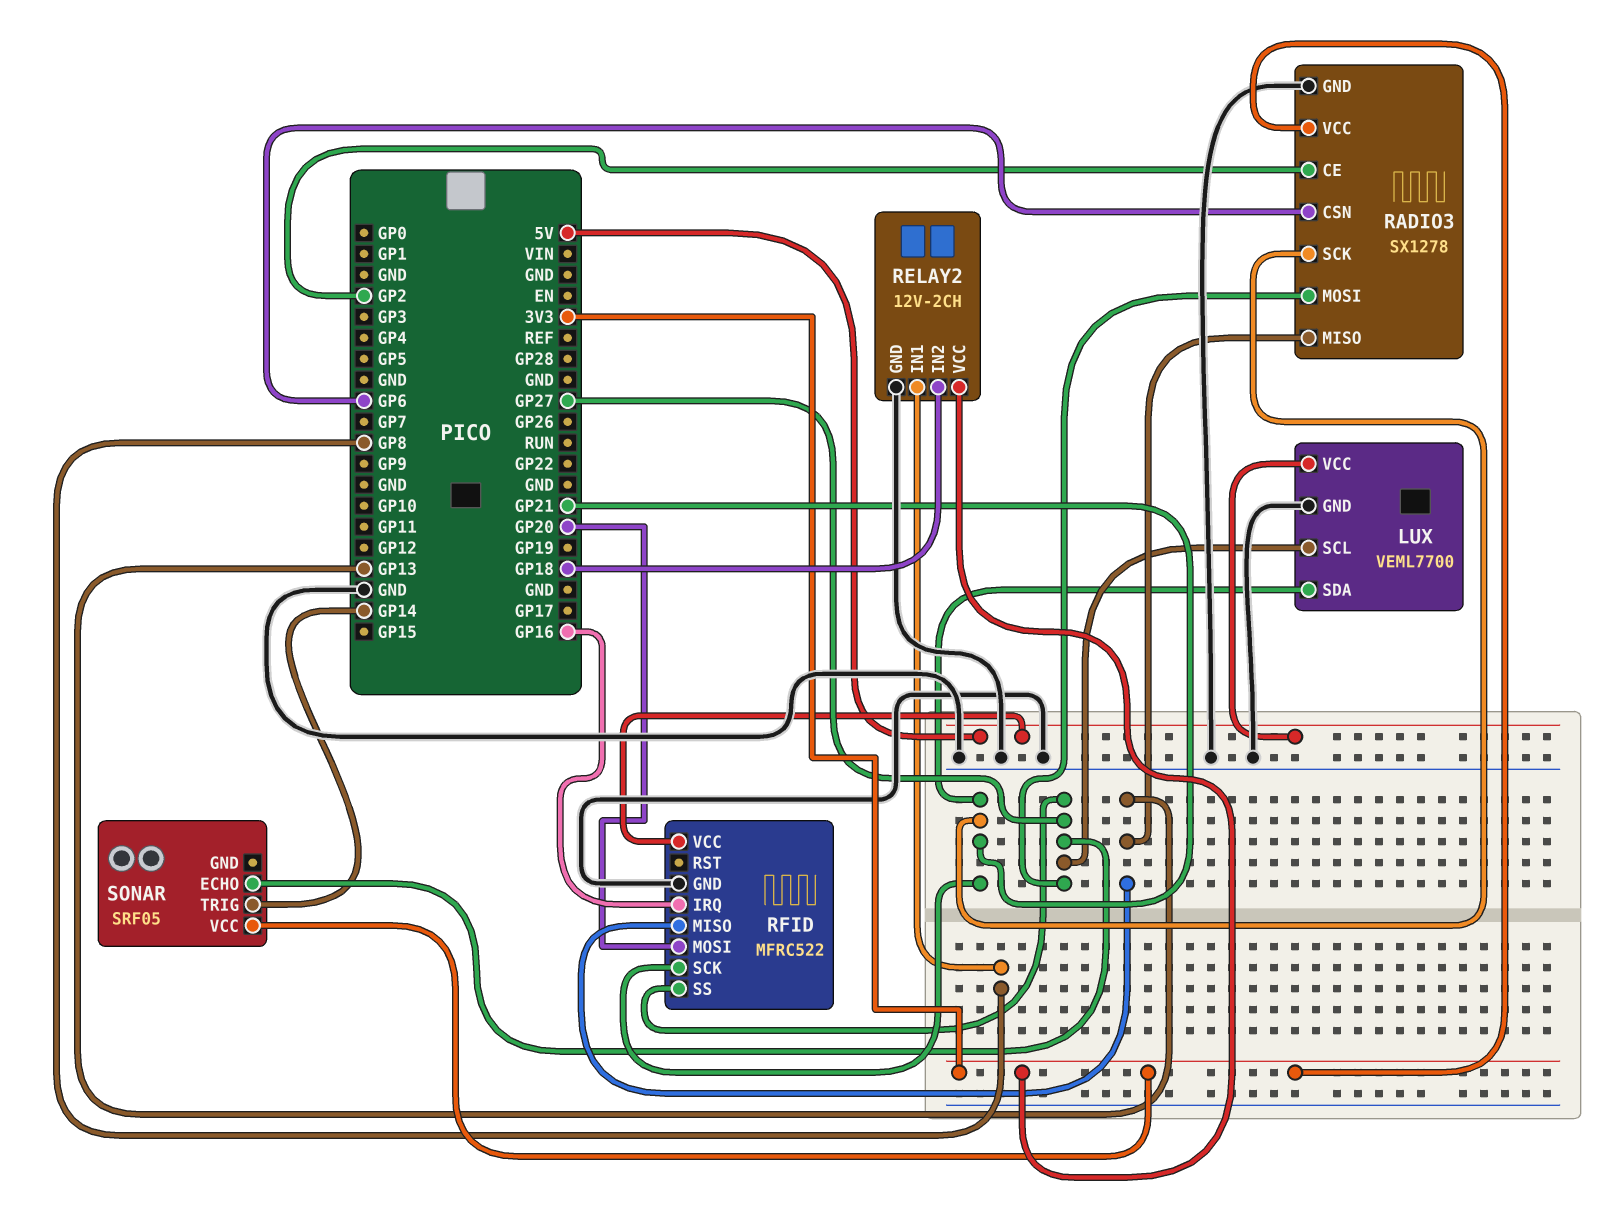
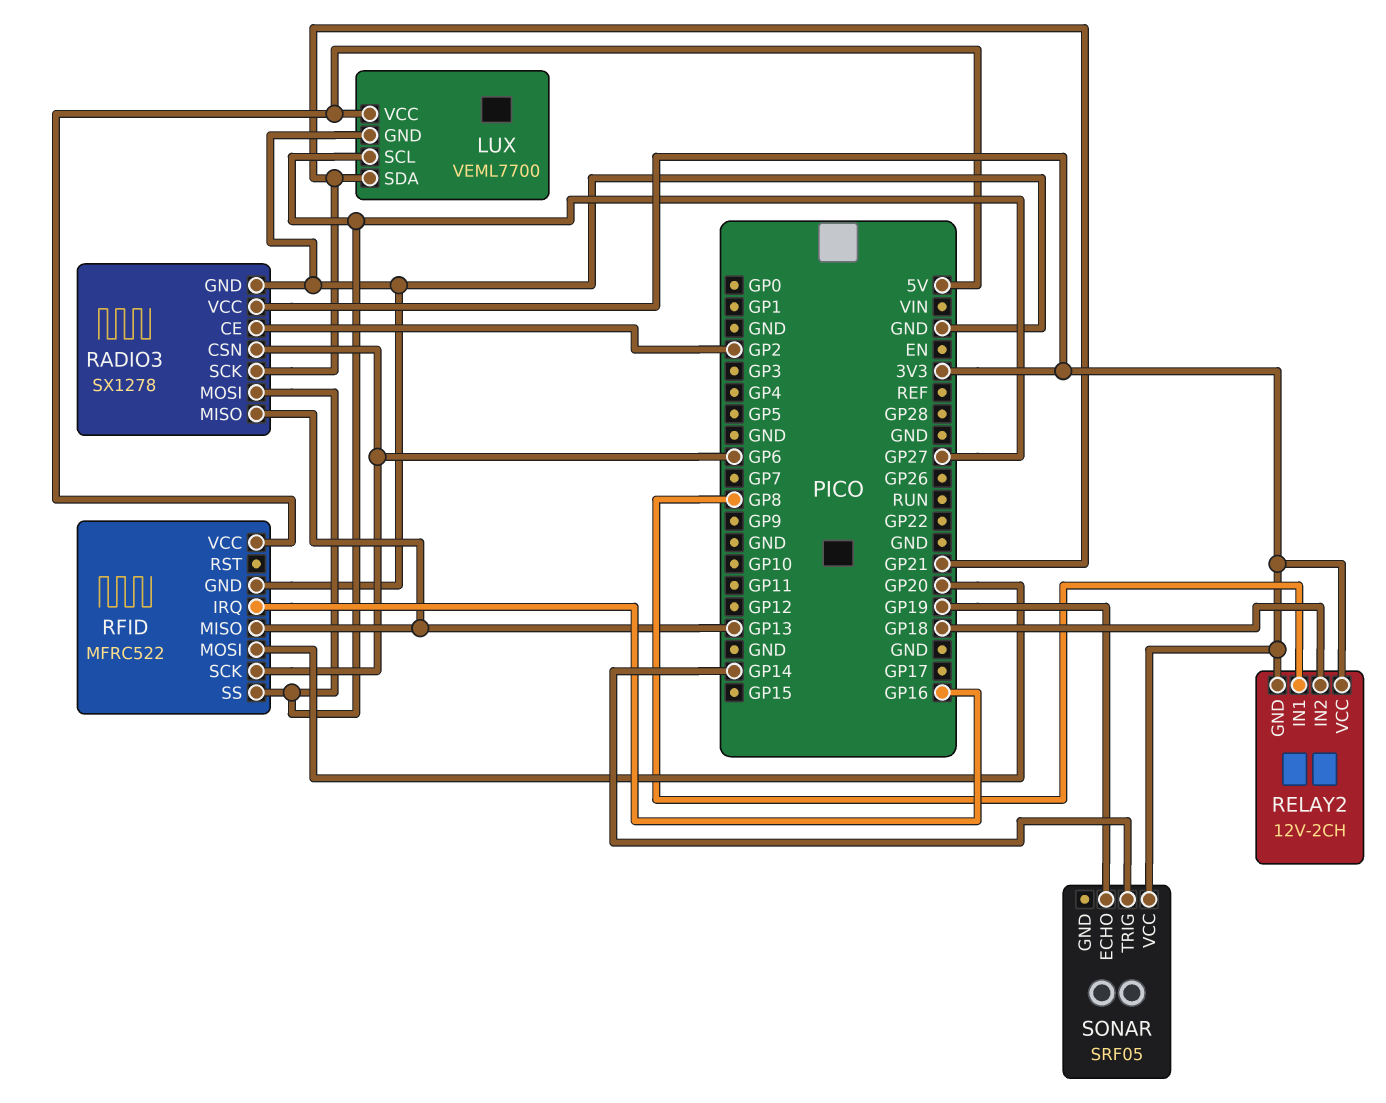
RELAY2 pin GND: GND -> 3V3
RFID pin SCK: GP21 -> GP6
SONAR pin ECHO: GP27 -> GP19

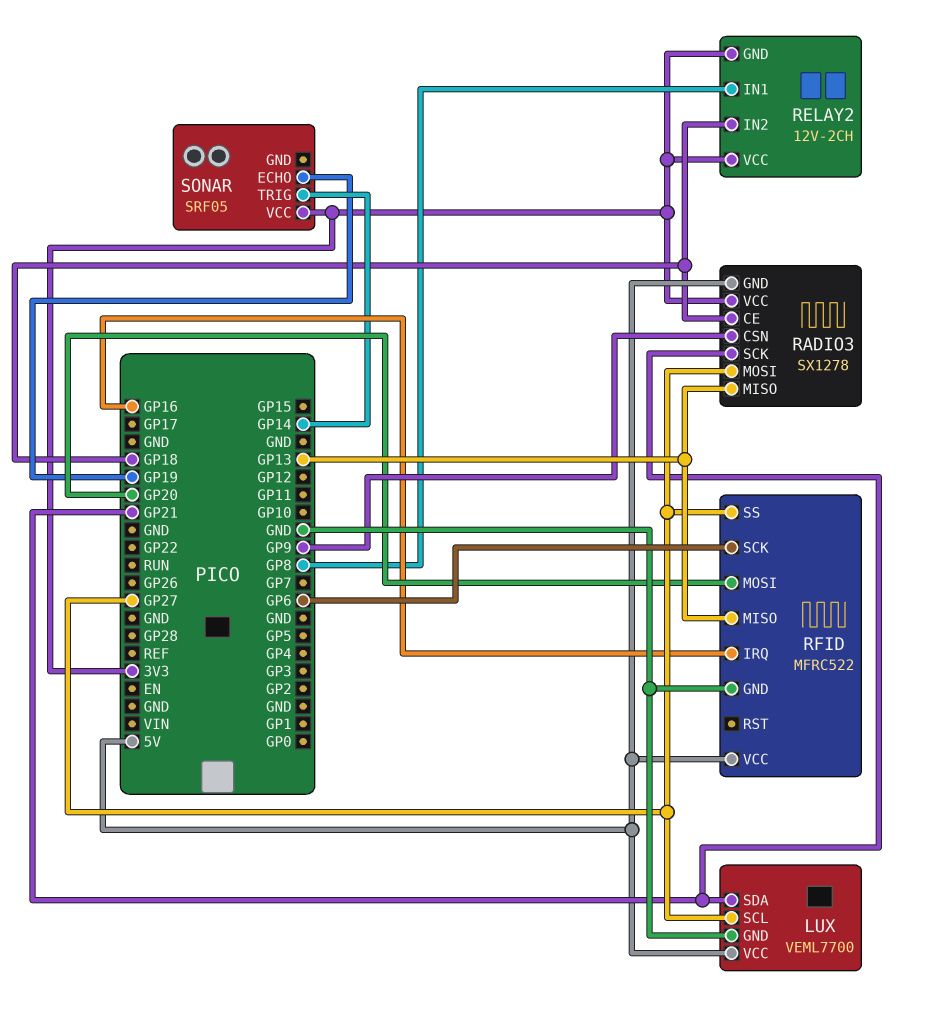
RADIO3 pin CE: GP2 -> GP18
RADIO3 pin CSN: GP6 -> GP9
RADIO3 pin GND: GND -> 5V

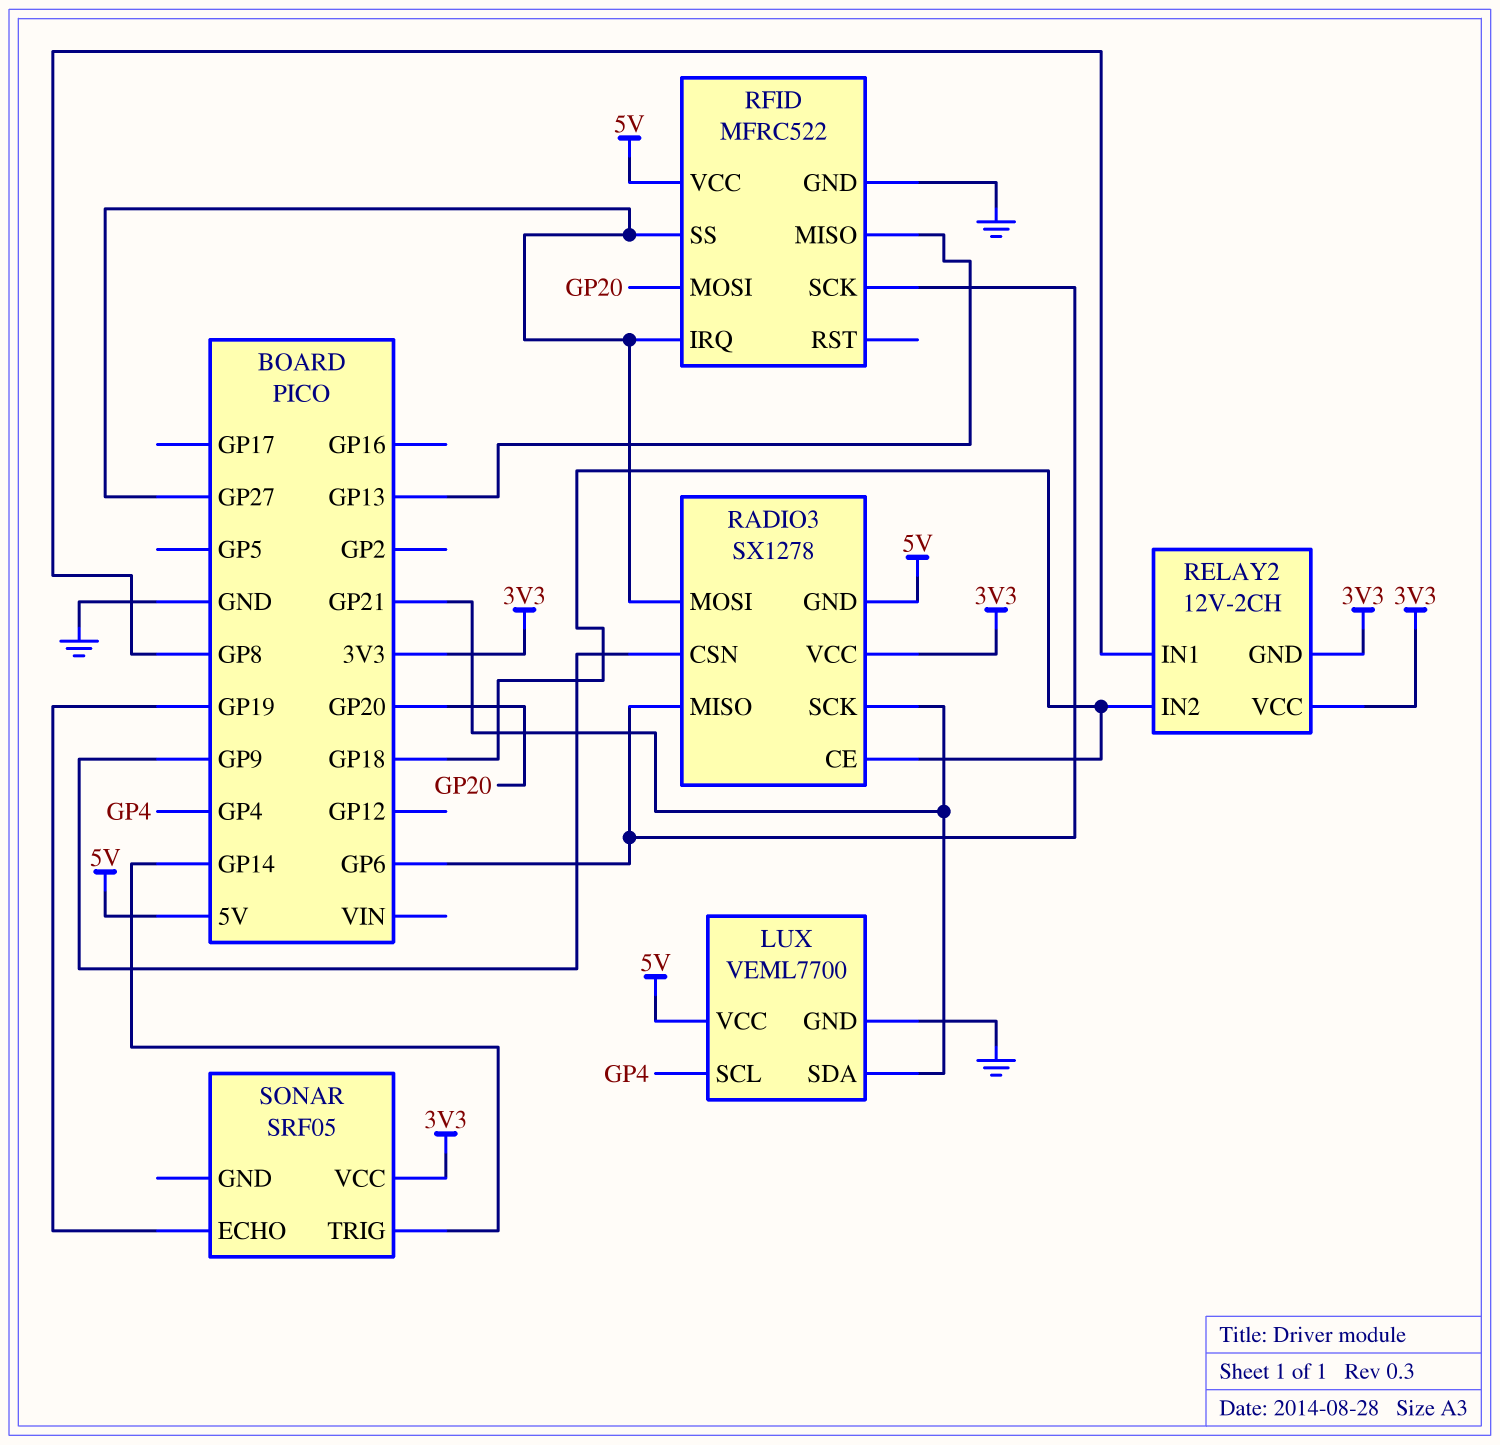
LUX pin SCL: GP27 -> GP4
RADIO3 pin MISO: GP13 -> GP6
RFID pin IRQ: GP16 -> GP27

